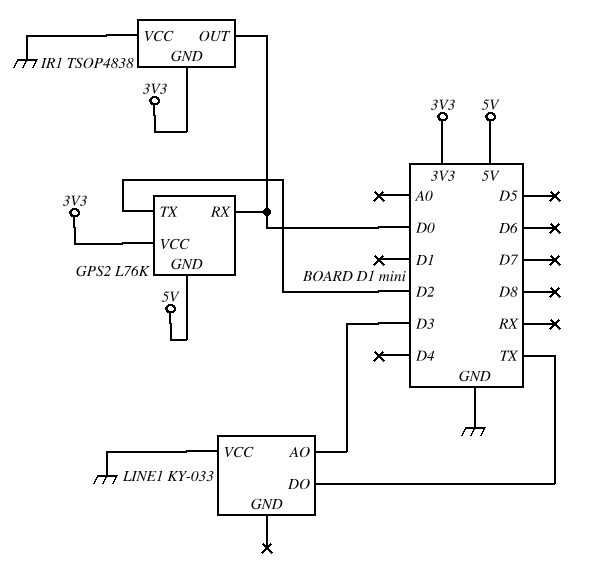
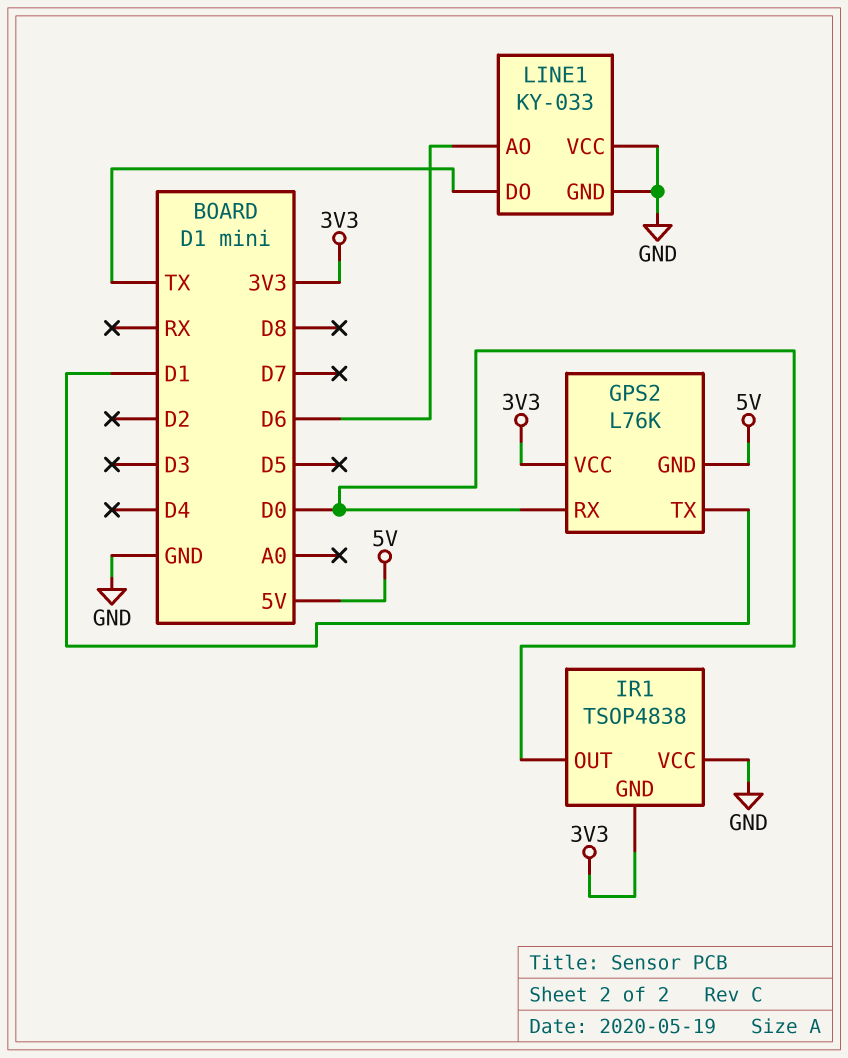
GPS2 pin TX: D2 -> D1
LINE1 pin AO: D3 -> D6
LINE1 pin GND: none -> GND

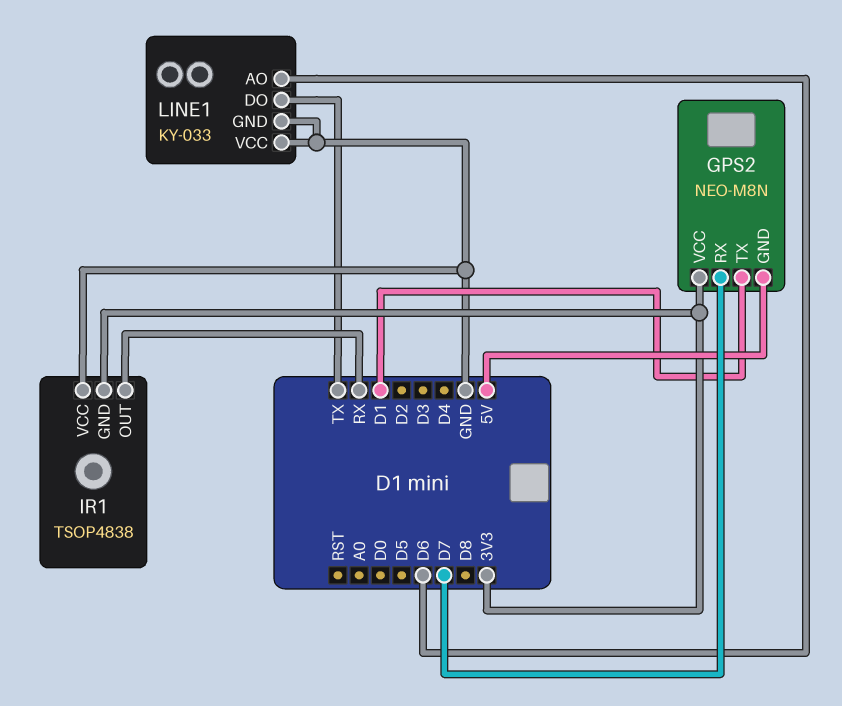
GPS2: L76K -> NEO-M8N
GPS2 pin RX: D0 -> D7
IR1 pin OUT: D0 -> RX

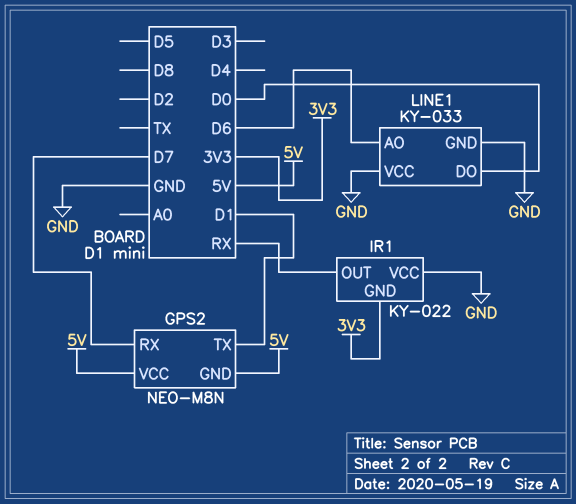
GPS2 pin VCC: 3V3 -> 5V
IR1: TSOP4838 -> KY-022
LINE1 pin DO: TX -> D0

